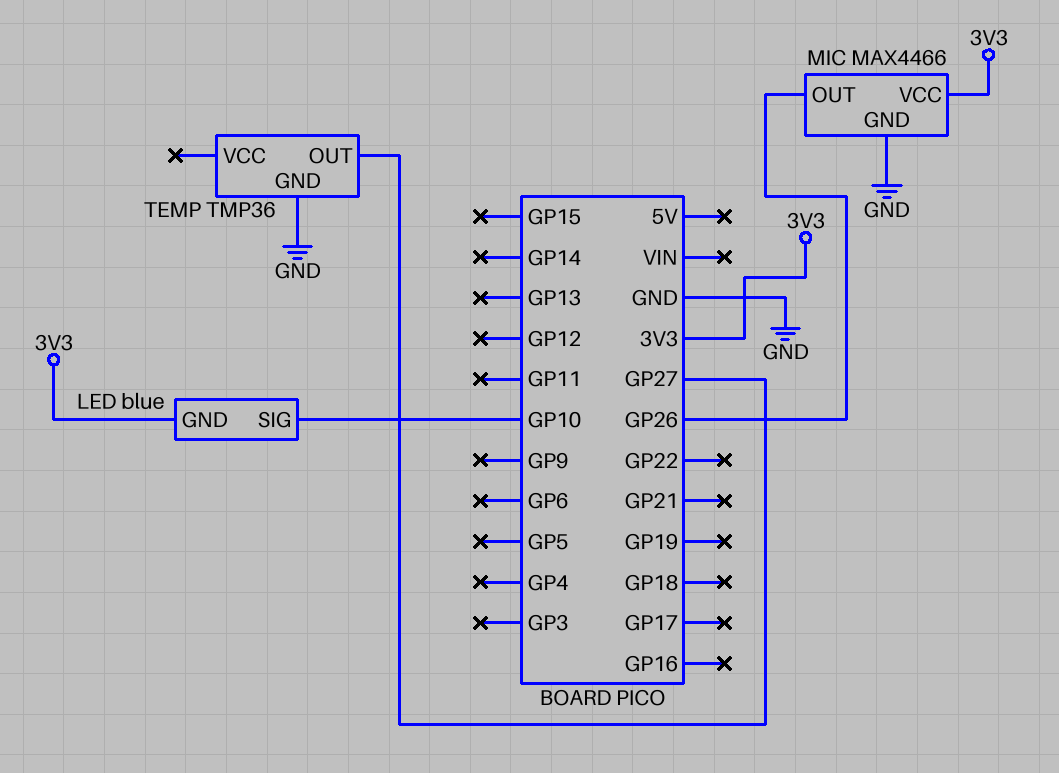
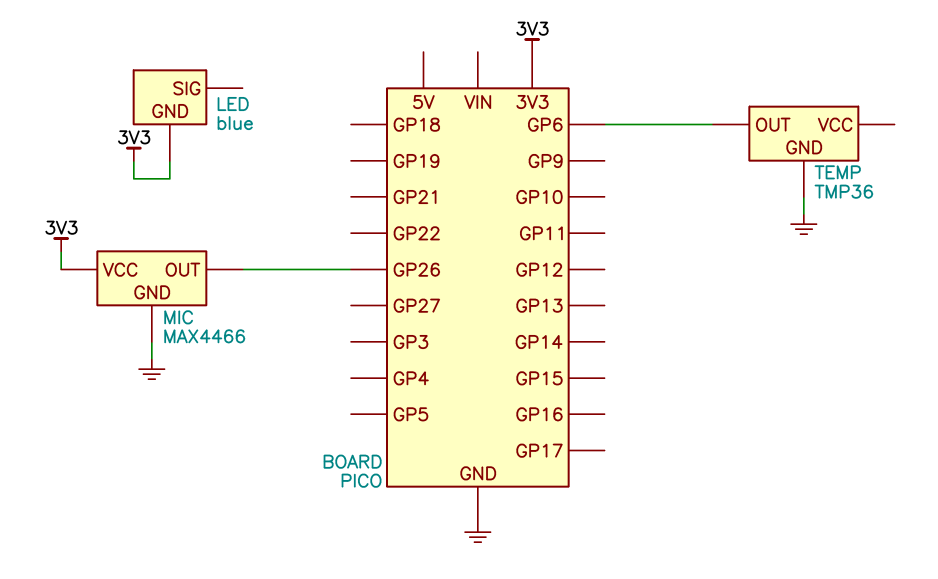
LED pin SIG: GP10 -> none
TEMP pin OUT: GP27 -> GP6

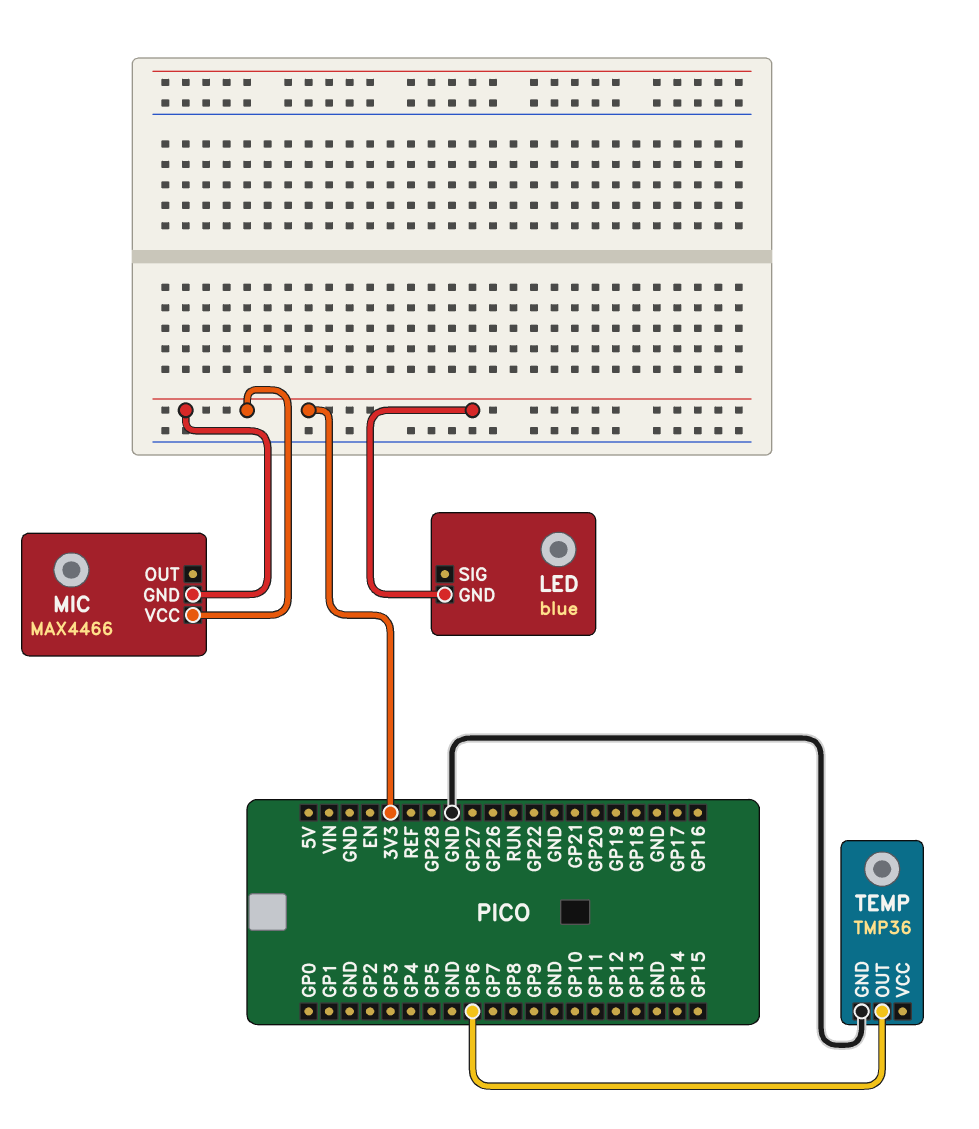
MIC pin GND: GND -> 3V3
MIC pin OUT: GP26 -> none

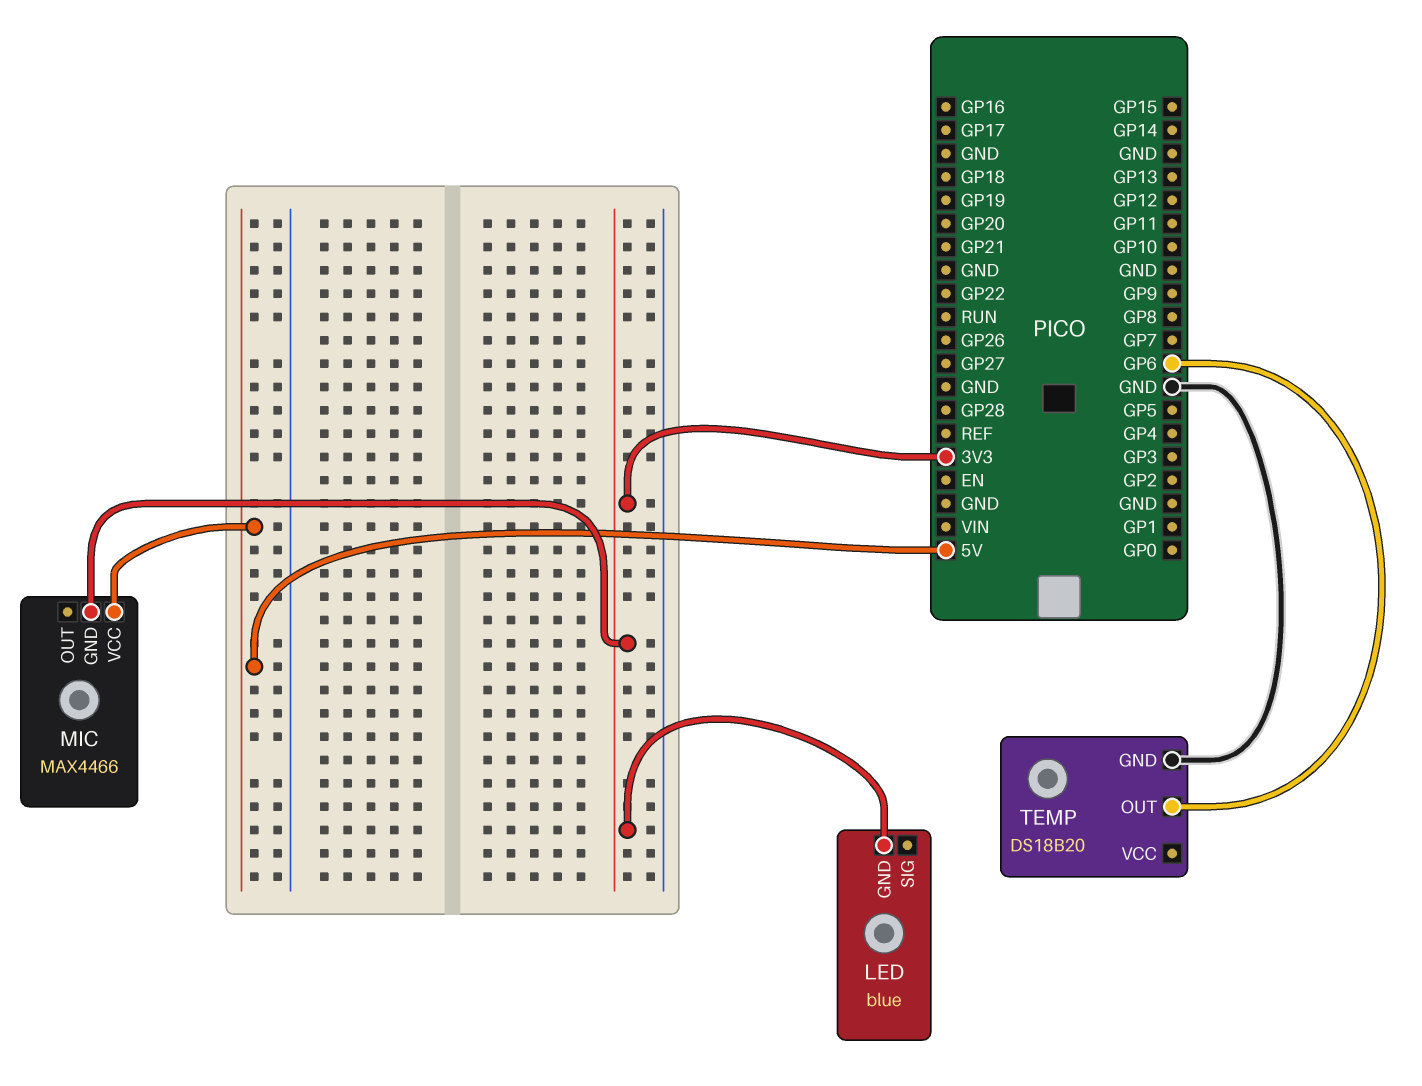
MIC pin VCC: 3V3 -> 5V
TEMP: TMP36 -> DS18B20

